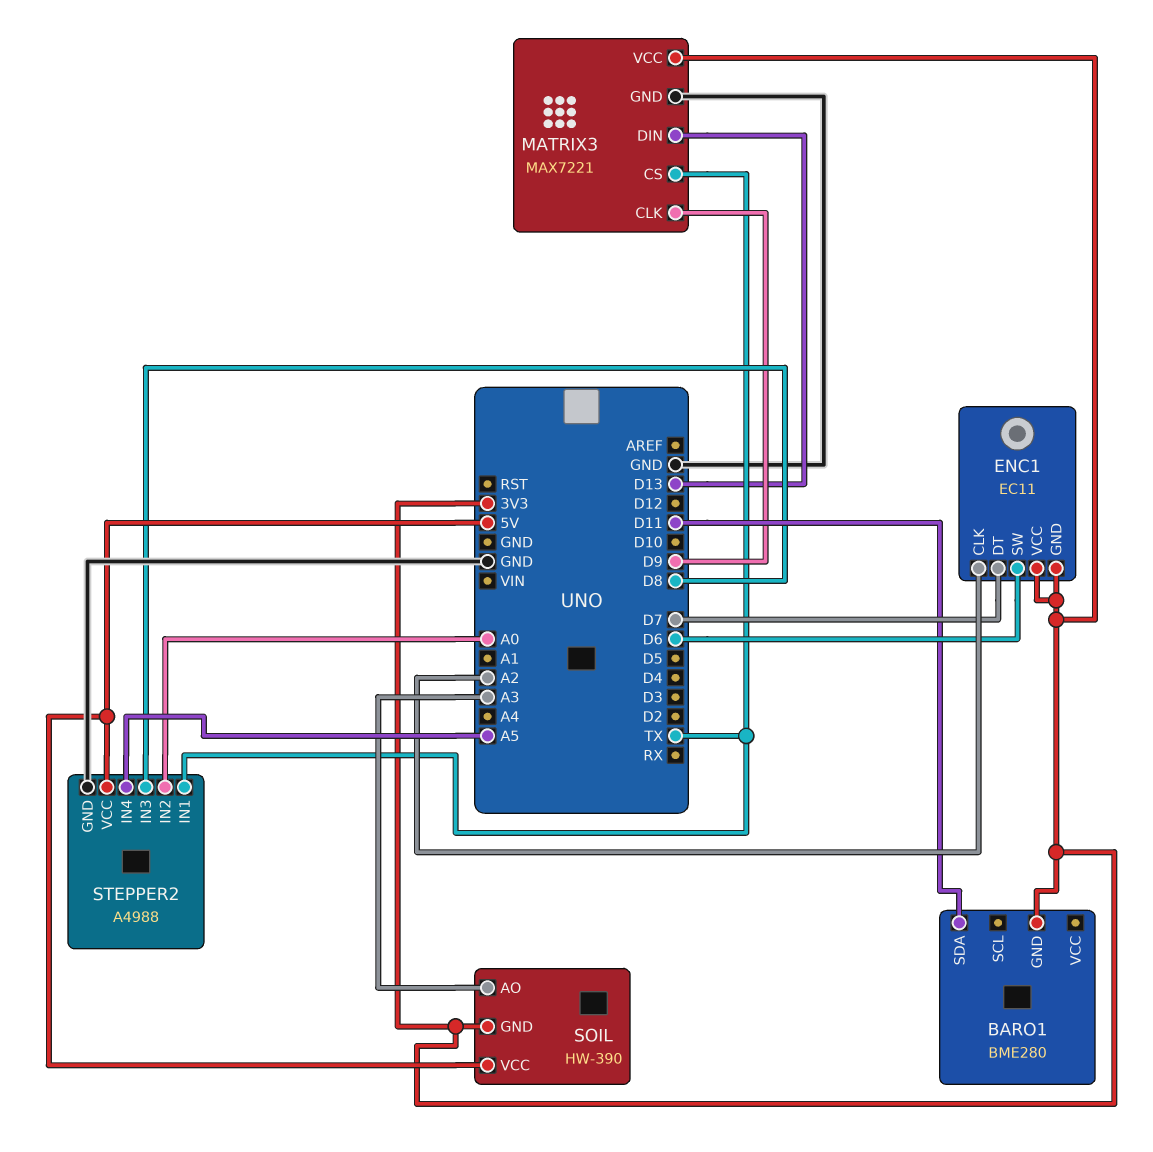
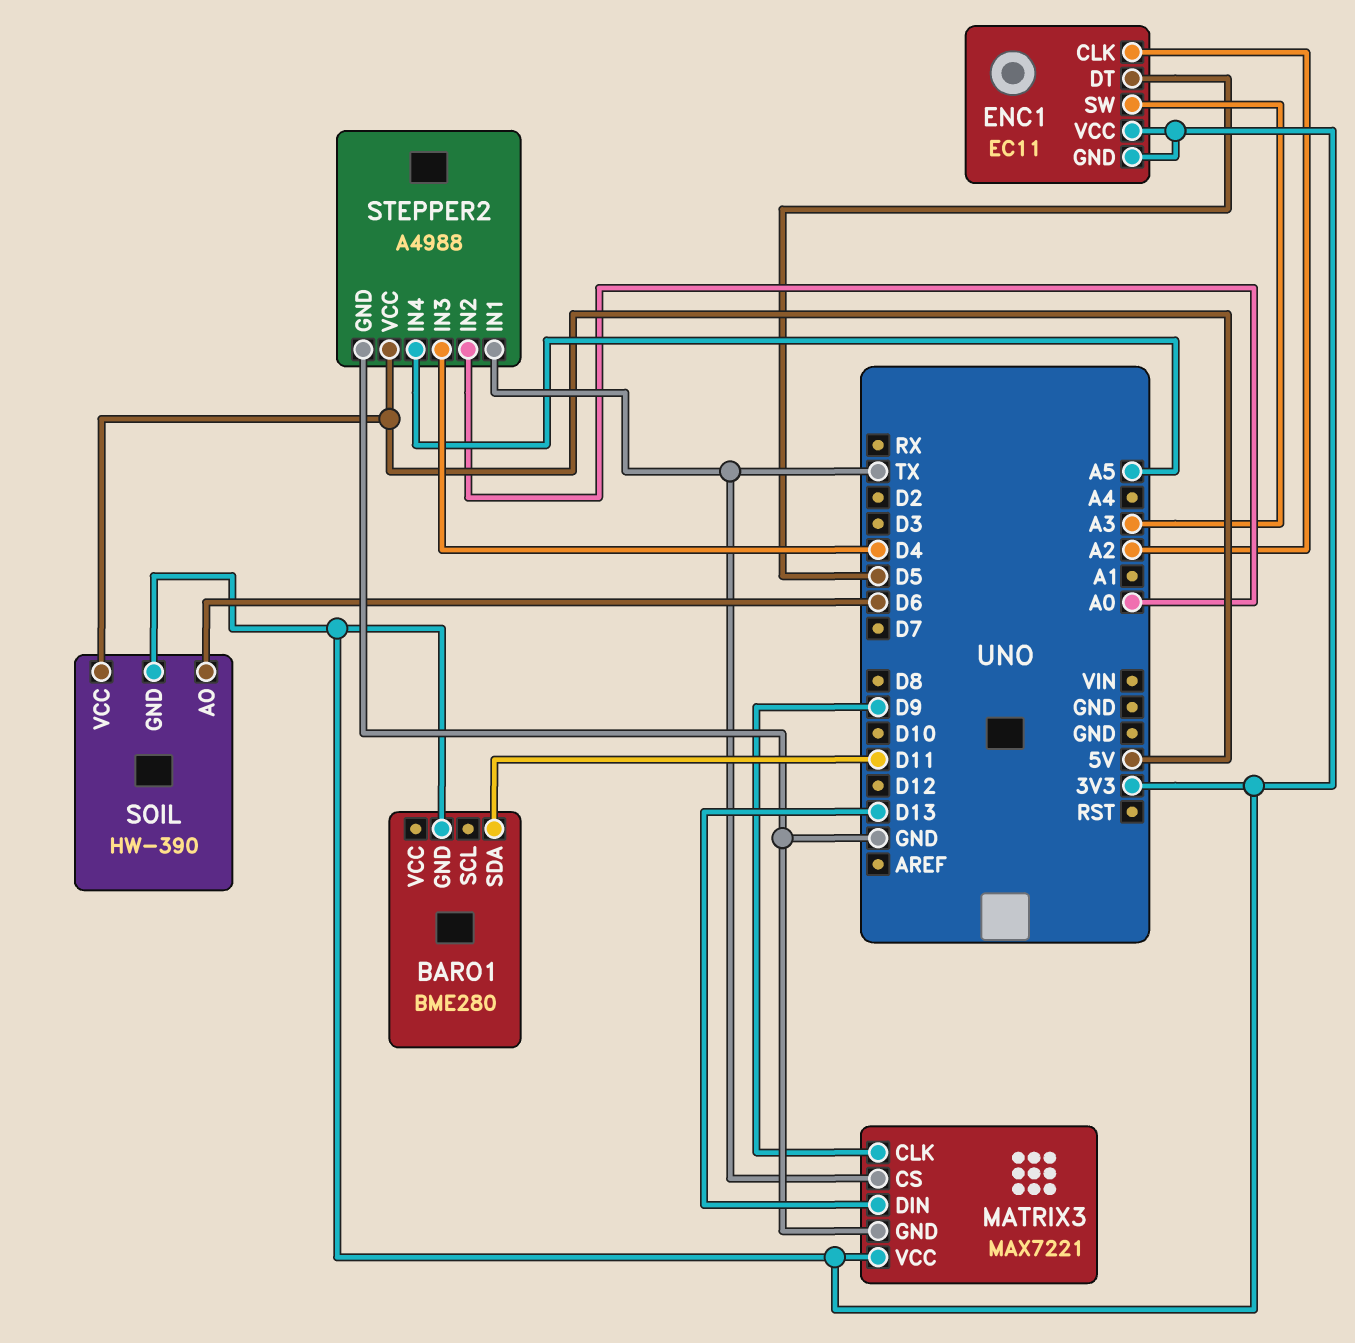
ENC1 pin DT: D7 -> D5
ENC1 pin SW: D6 -> A3
SOIL pin AO: A3 -> D6
STEPPER2 pin IN3: D8 -> D4

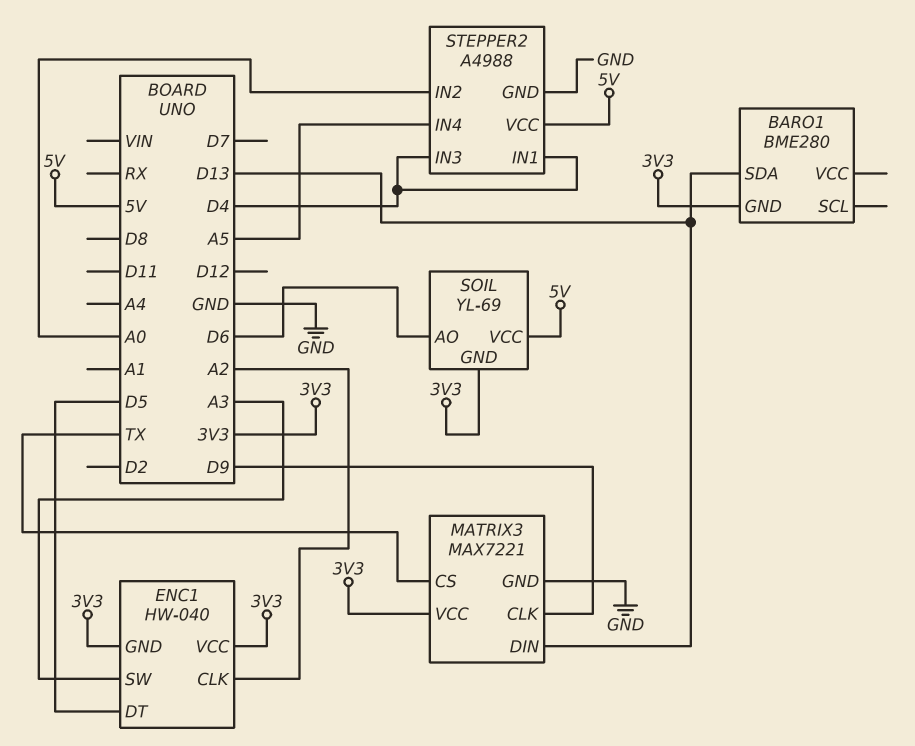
BARO1 pin SDA: D11 -> D13
ENC1: EC11 -> HW-040
SOIL: HW-390 -> YL-69
STEPPER2 pin IN1: TX -> D4

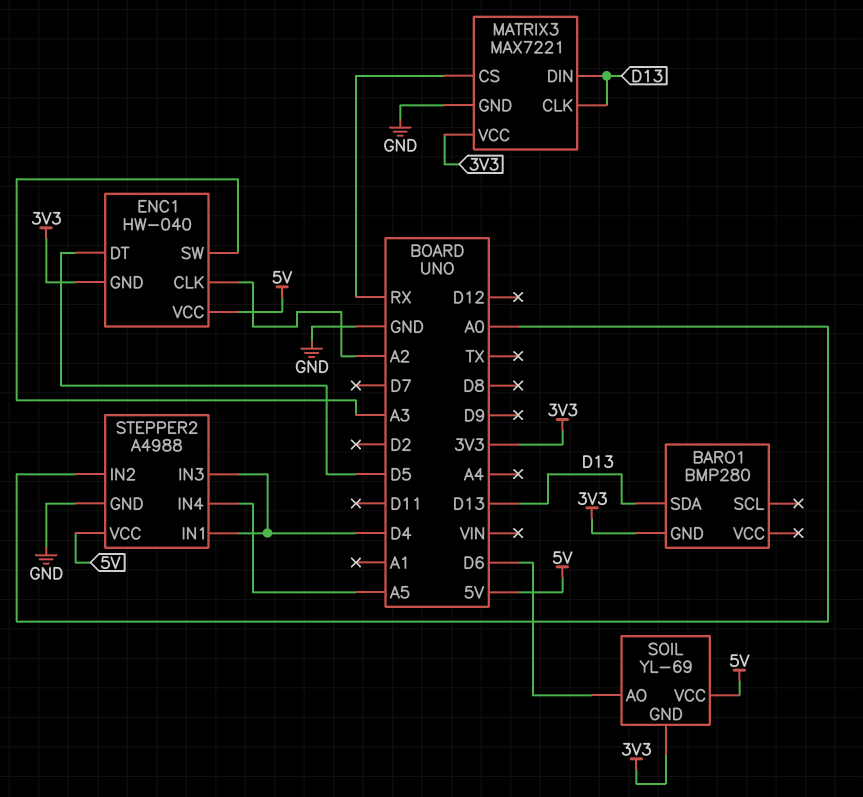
BARO1: BME280 -> BMP280
ENC1 pin VCC: 3V3 -> 5V
MATRIX3 pin CLK: D9 -> D13
MATRIX3 pin CS: TX -> RX

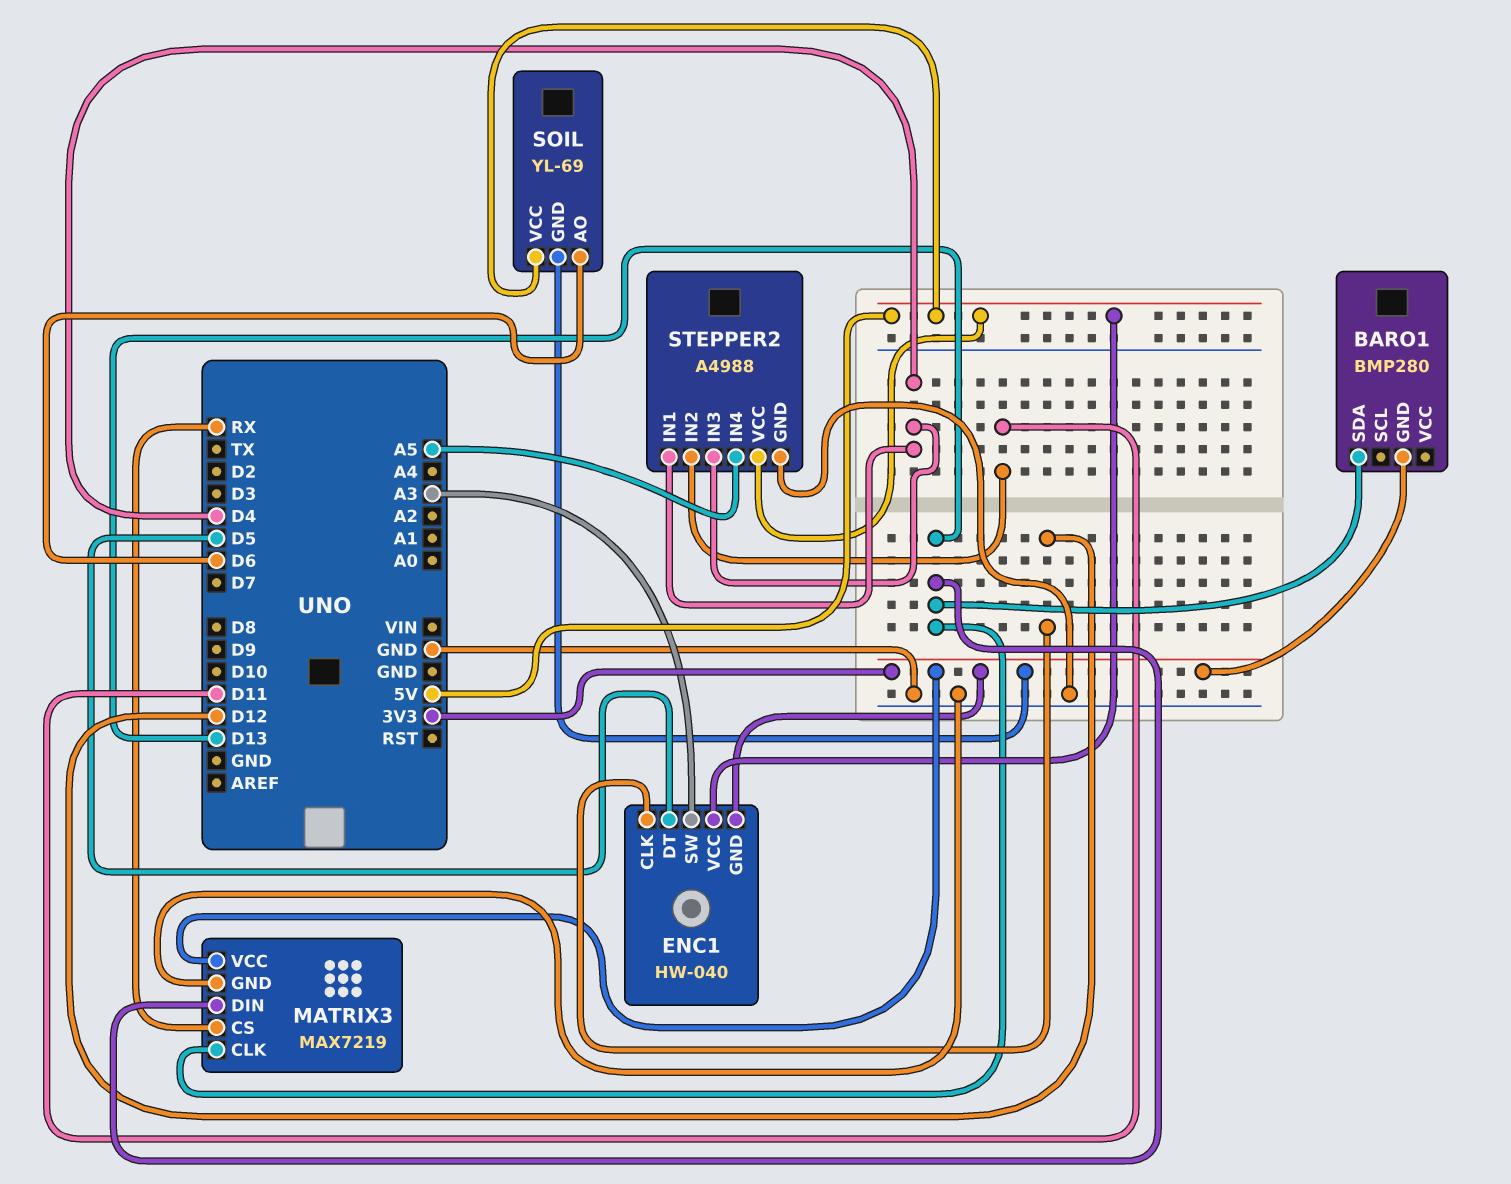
ENC1 pin CLK: A2 -> D12
MATRIX3: MAX7221 -> MAX7219
STEPPER2 pin IN2: A0 -> D11

